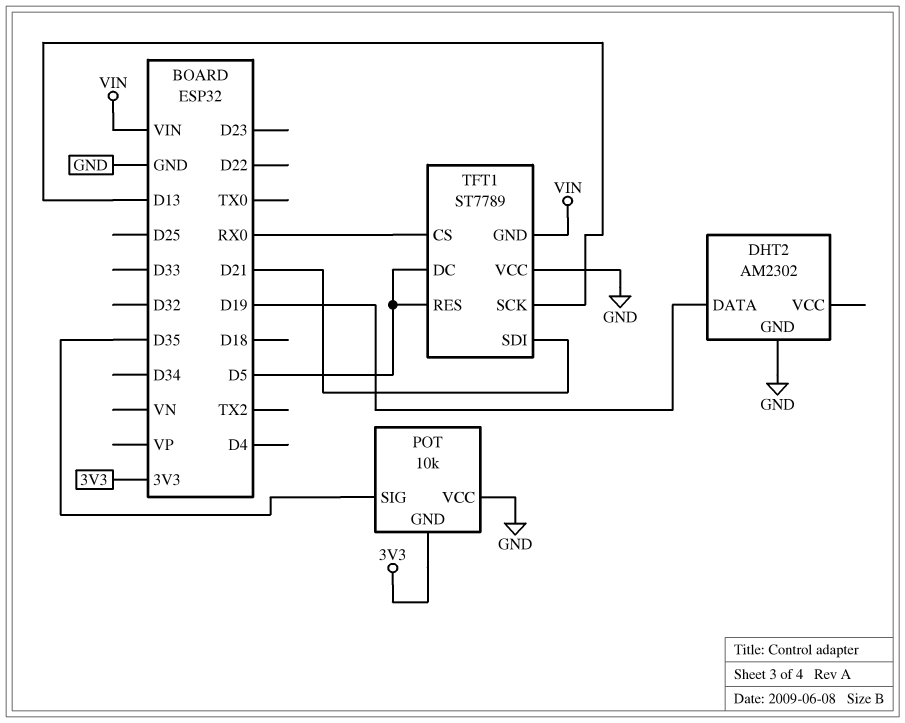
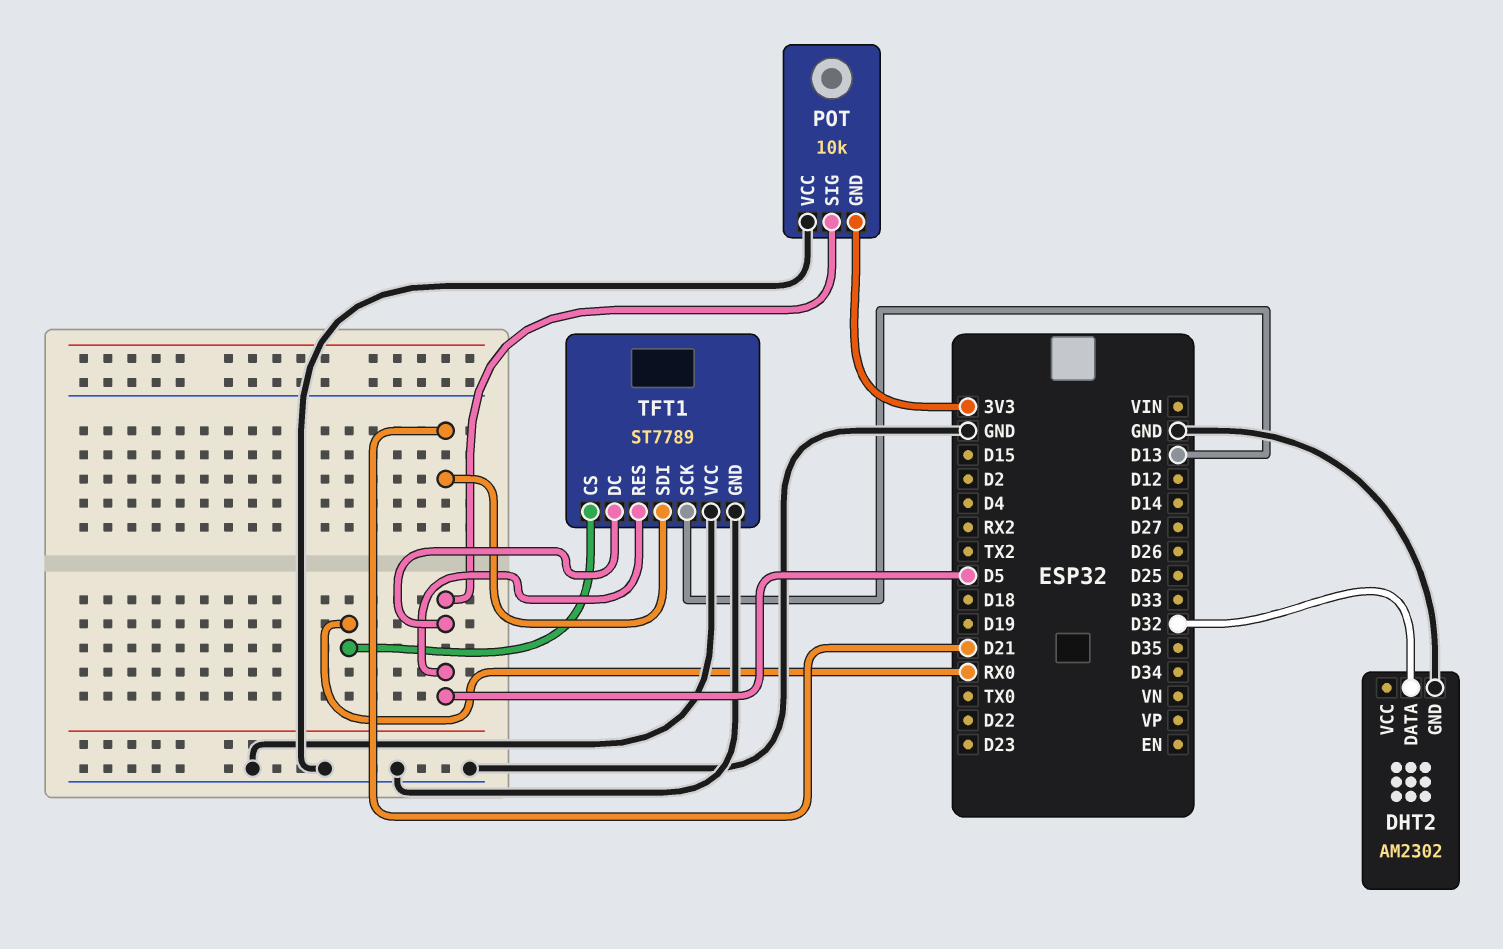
DHT2 pin DATA: D19 -> D32
POT pin SIG: D35 -> D5
TFT1 pin GND: VIN -> GND

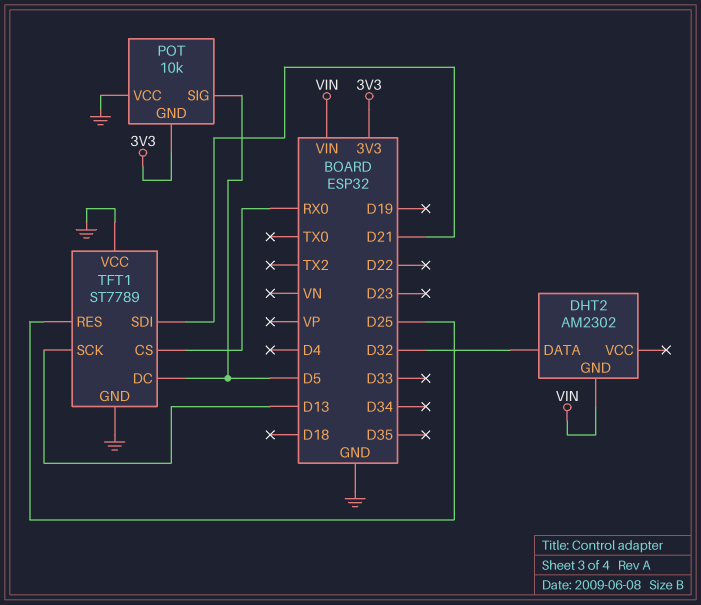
DHT2 pin GND: GND -> VIN
TFT1 pin RES: D5 -> D25

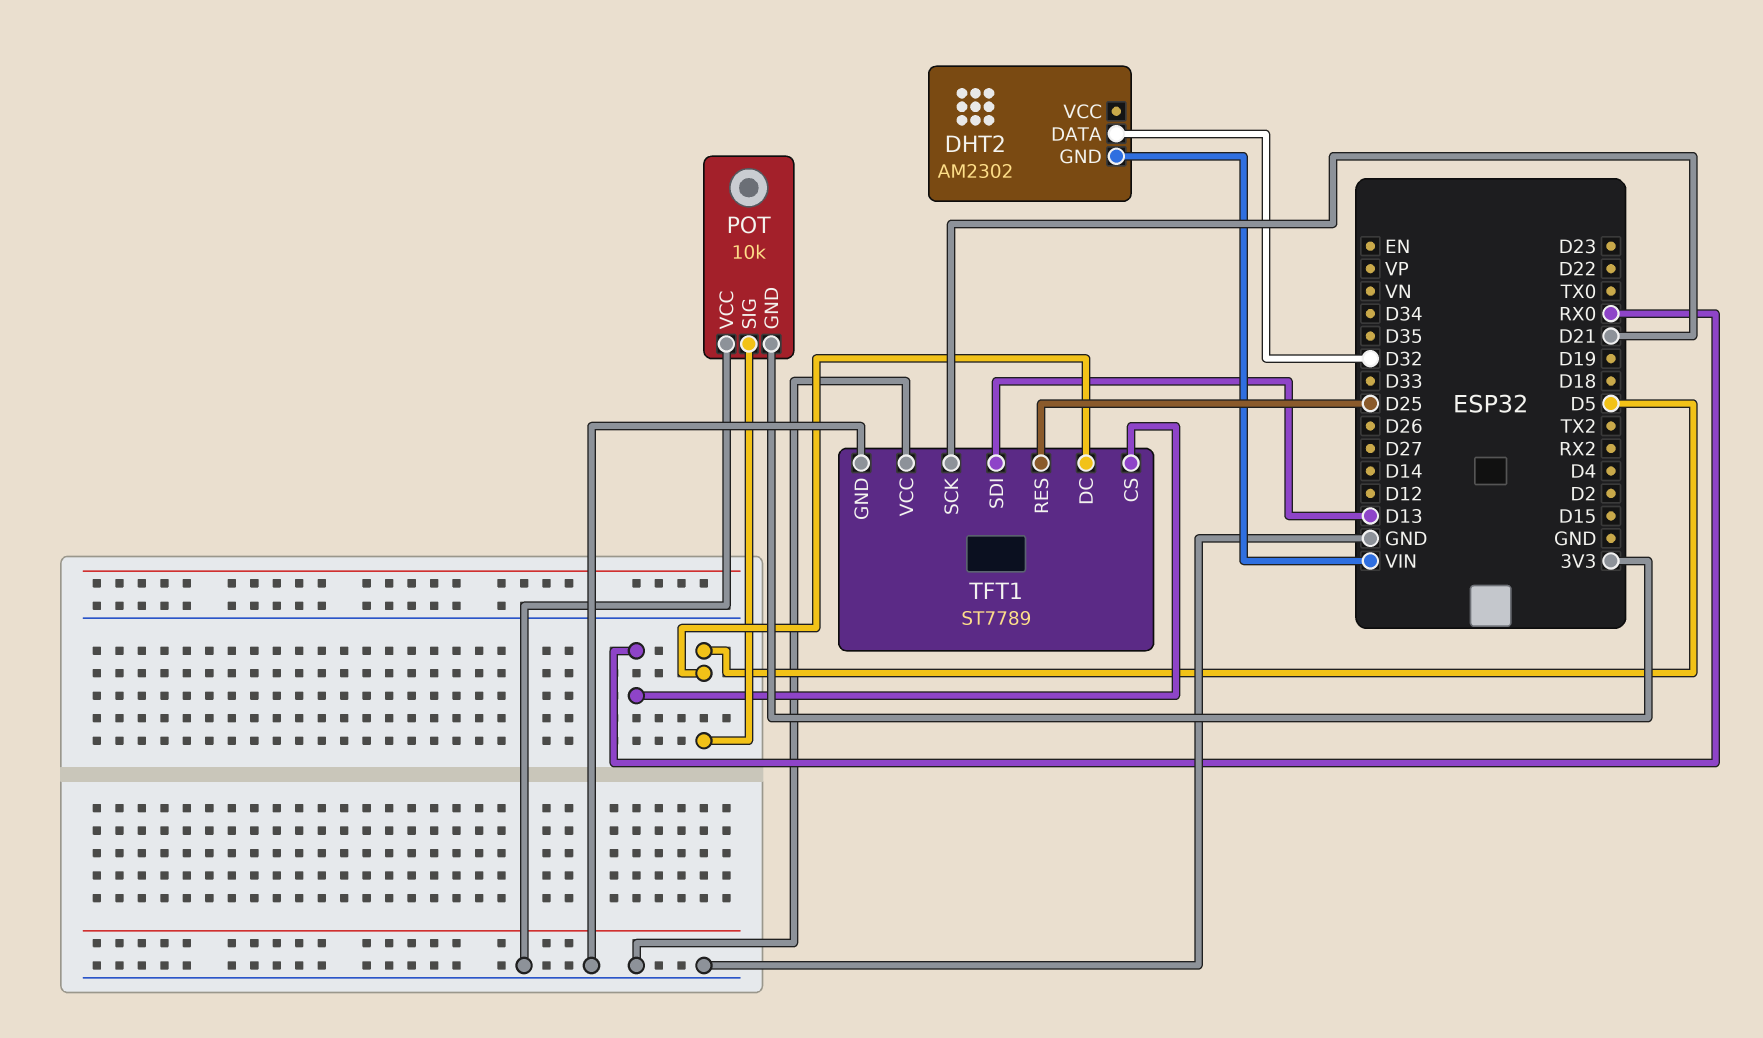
TFT1 pin SCK: D13 -> D21
TFT1 pin SDI: D21 -> D13

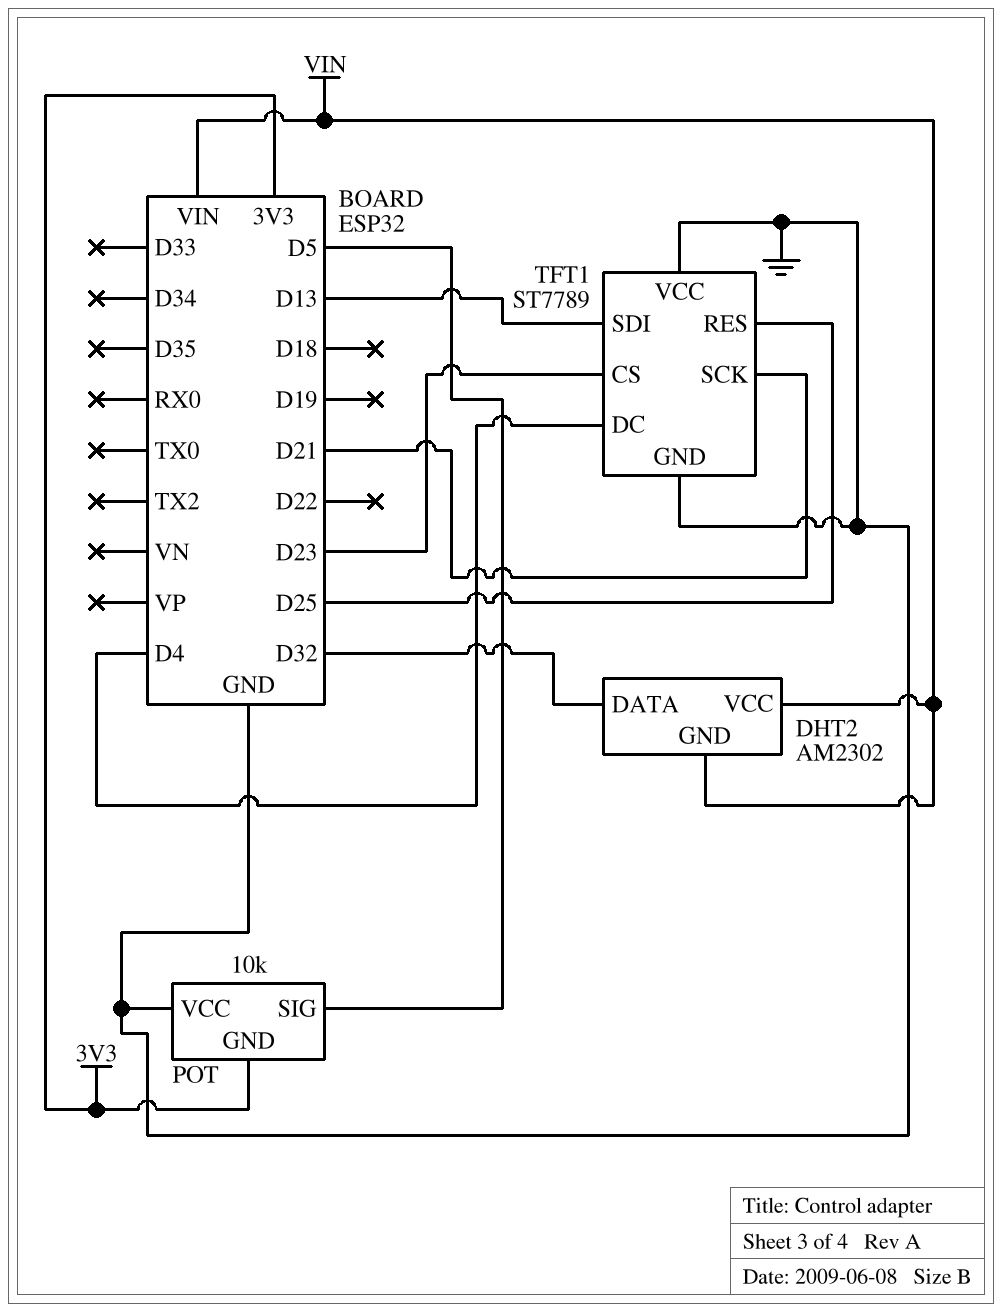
DHT2 pin VCC: none -> VIN
TFT1 pin CS: RX0 -> D23
TFT1 pin DC: D5 -> D4

